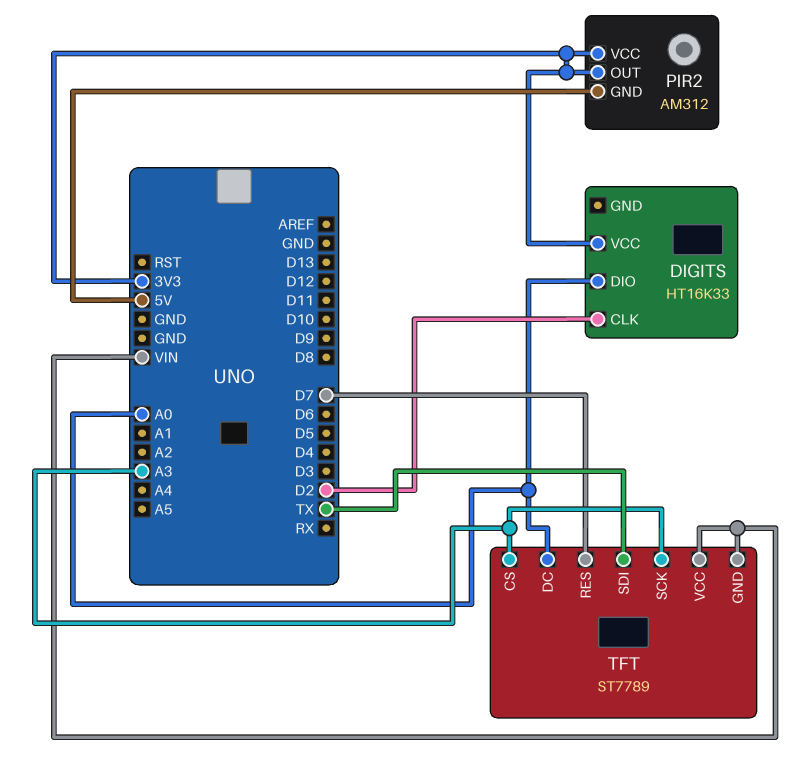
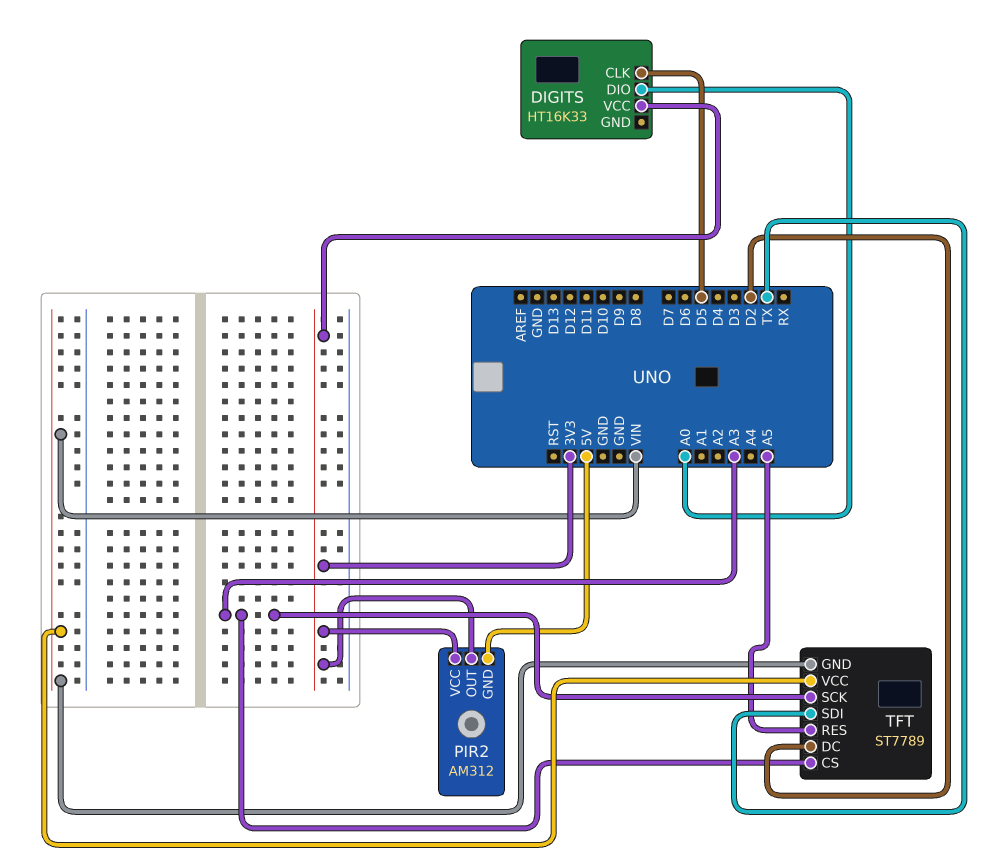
DIGITS pin CLK: D2 -> D5
TFT pin DC: A0 -> D2
TFT pin RES: D7 -> A5

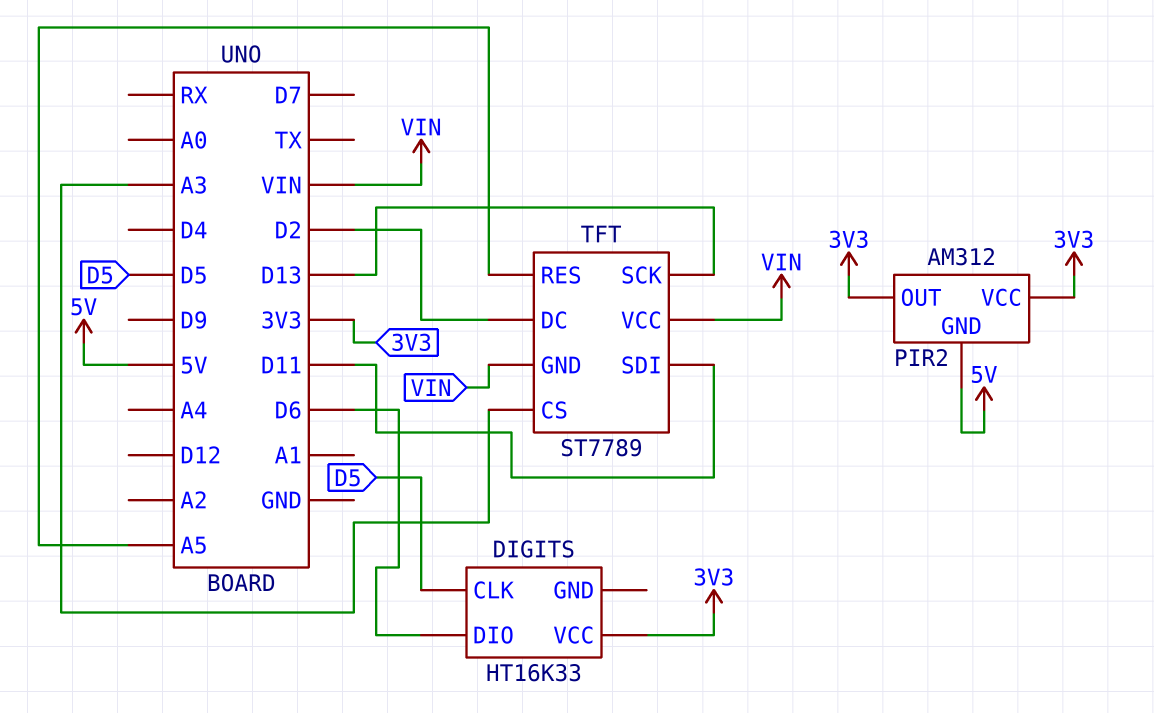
DIGITS pin DIO: A0 -> D6
TFT pin SCK: A3 -> D13
TFT pin SDI: TX -> D11

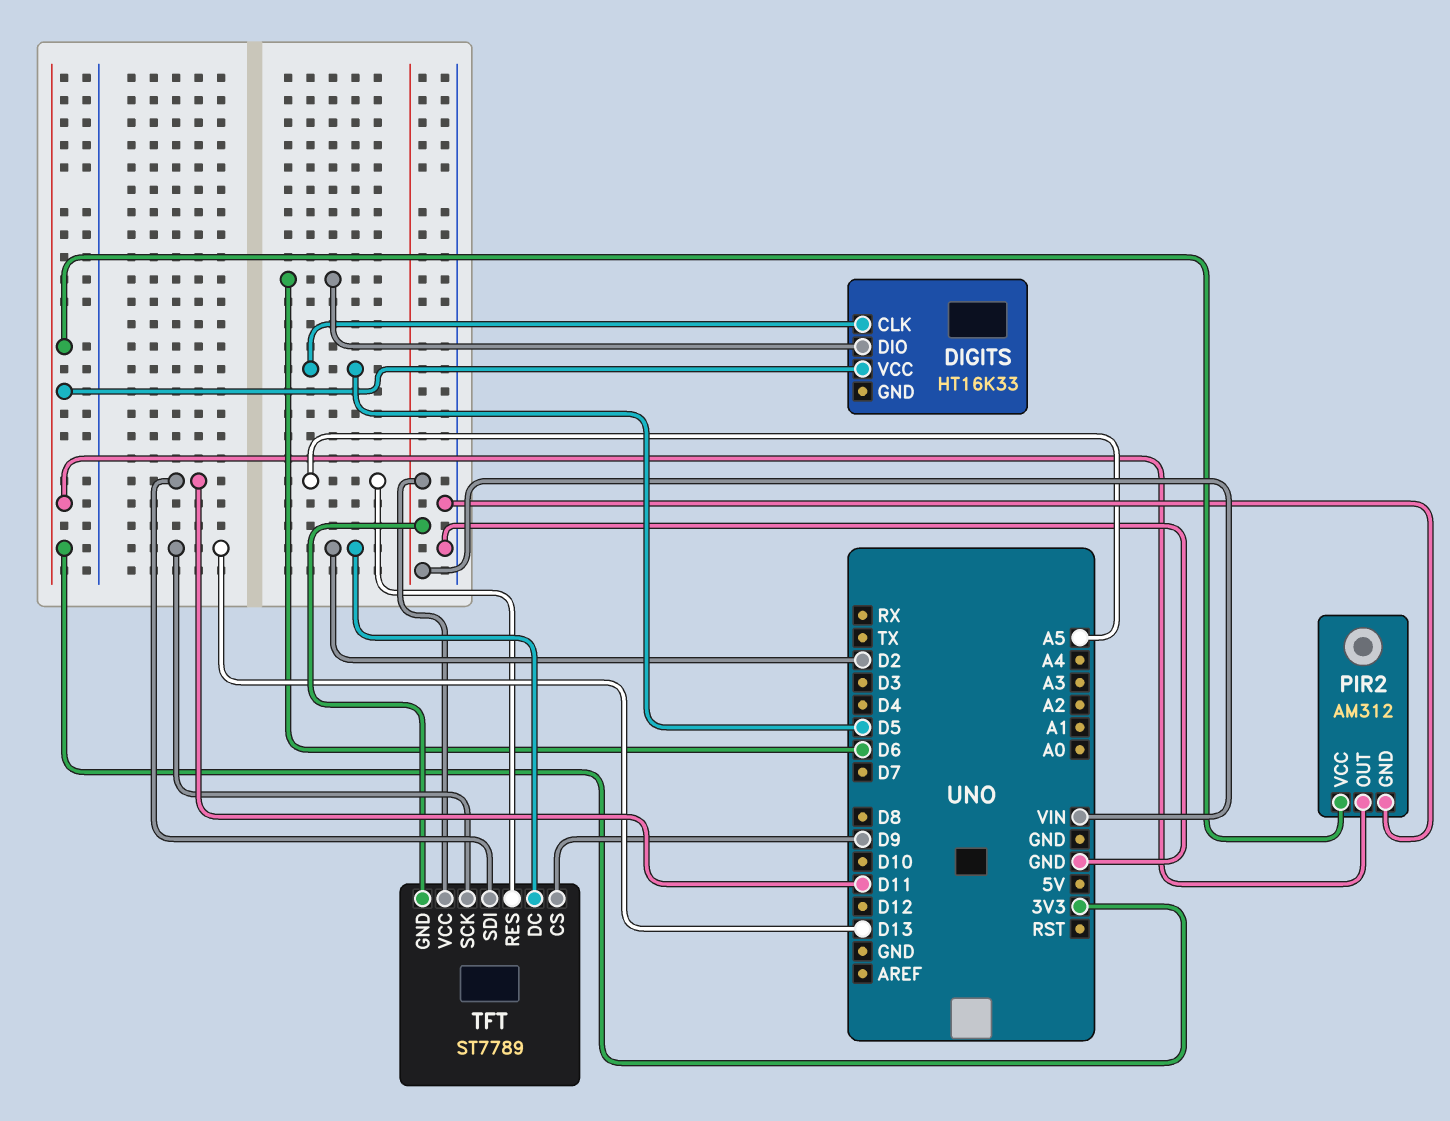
PIR2 pin GND: 5V -> GND
TFT pin CS: A3 -> D9

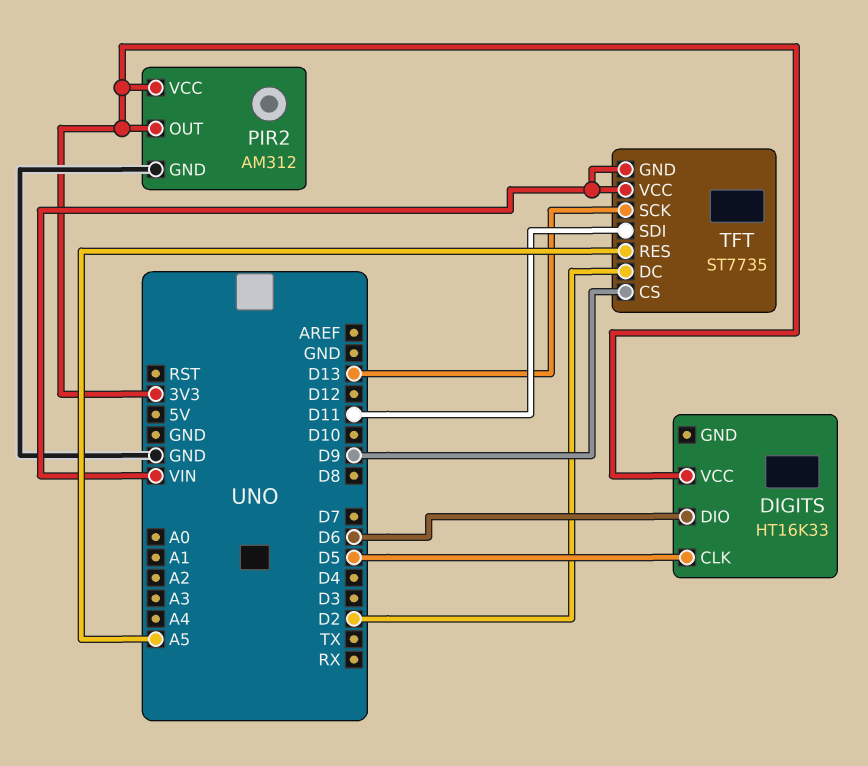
TFT: ST7789 -> ST7735

